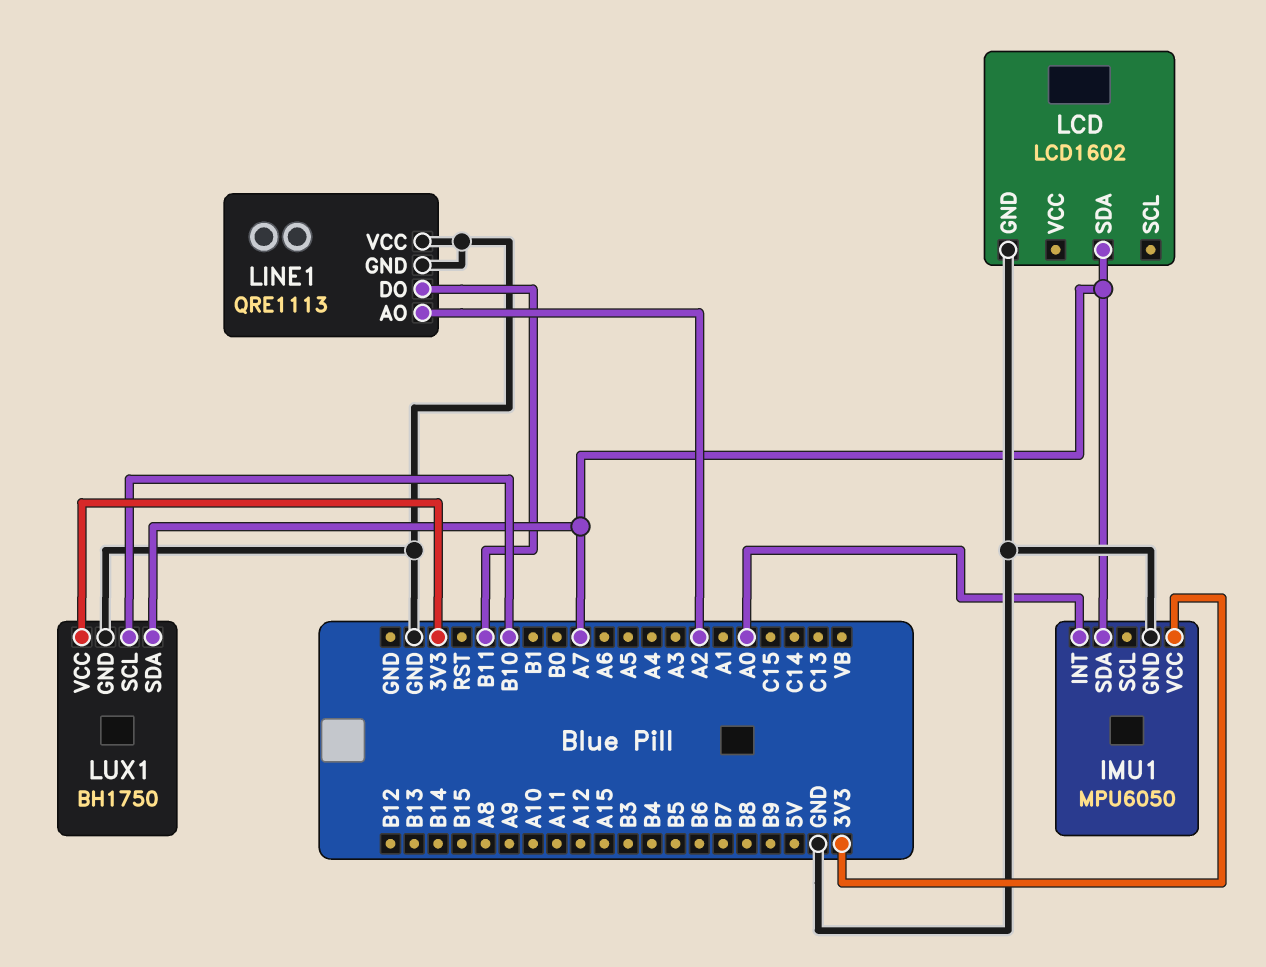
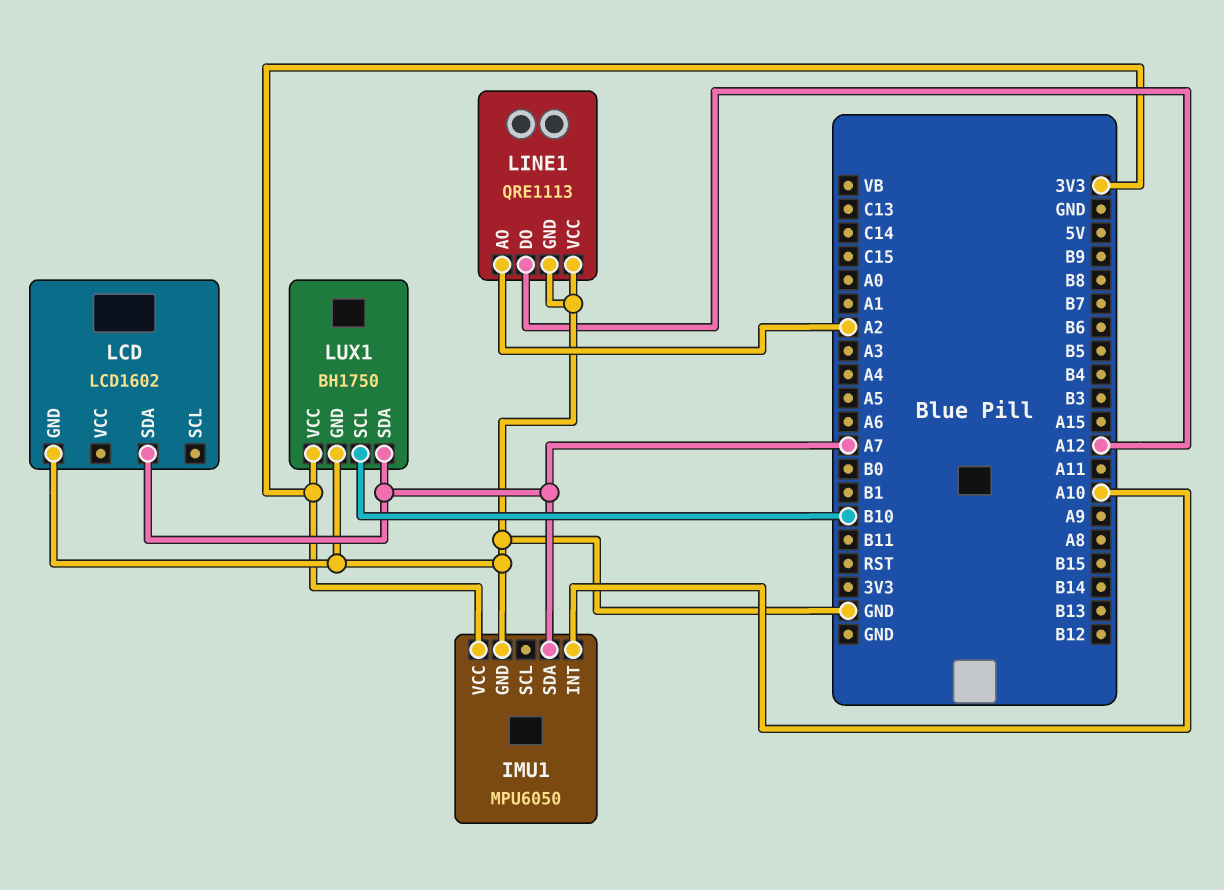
IMU1 pin INT: A0 -> A10
LINE1 pin DO: B11 -> A12

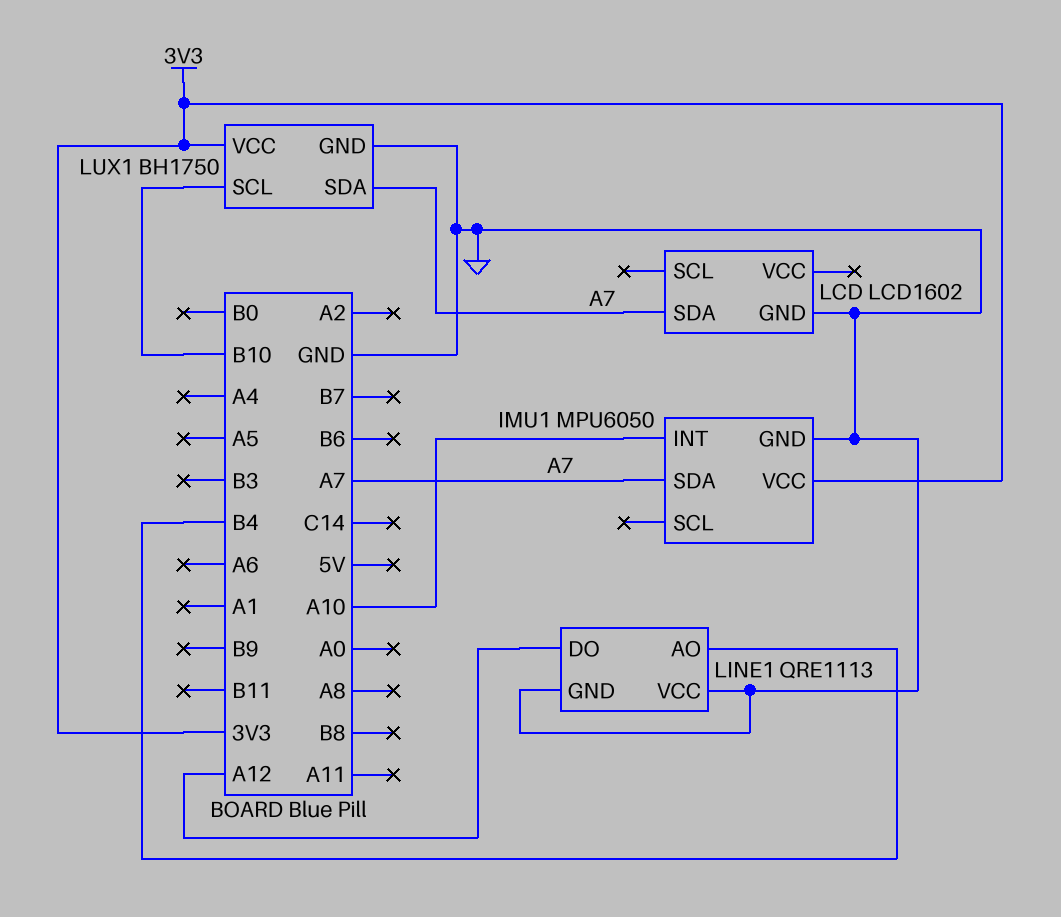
LINE1 pin AO: A2 -> B4

